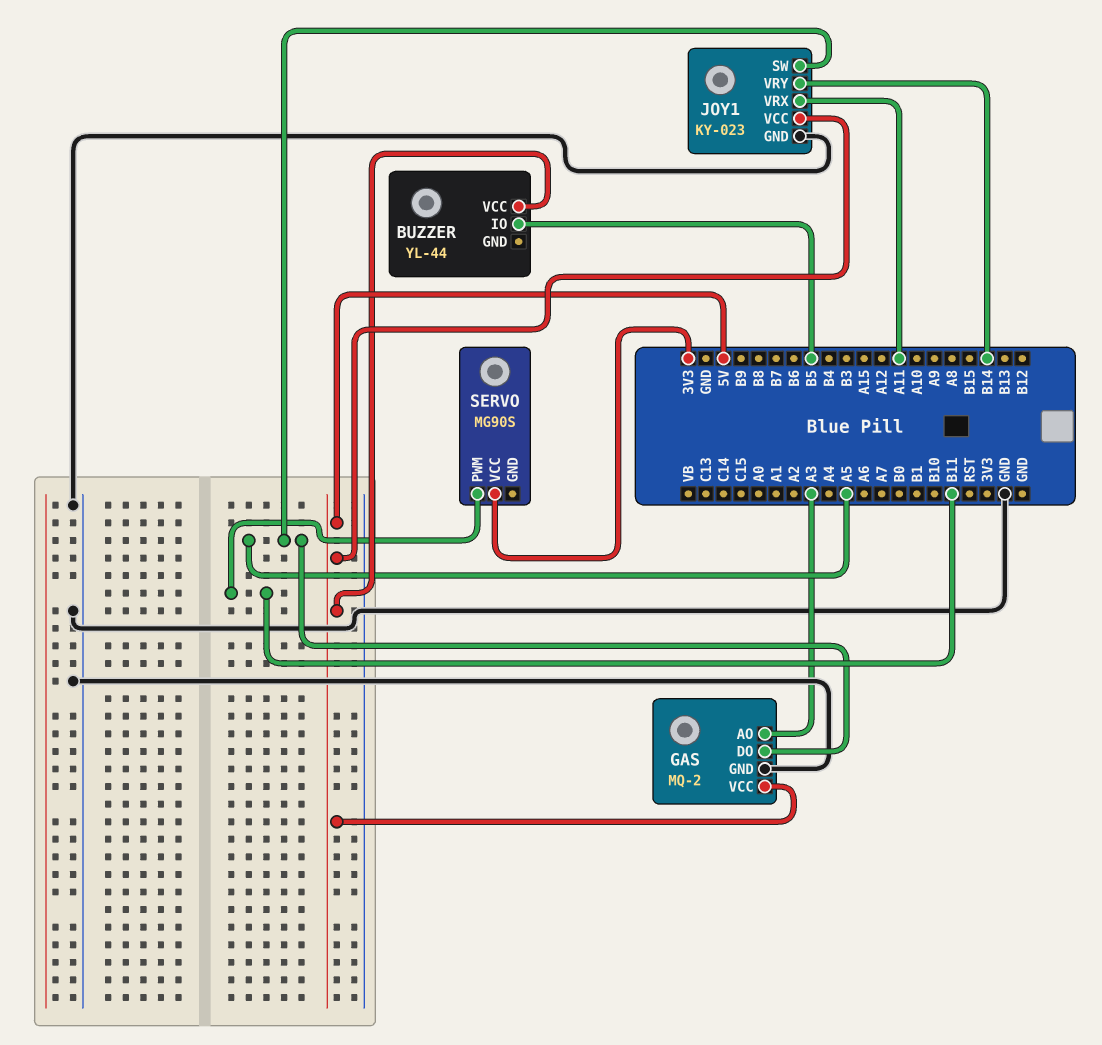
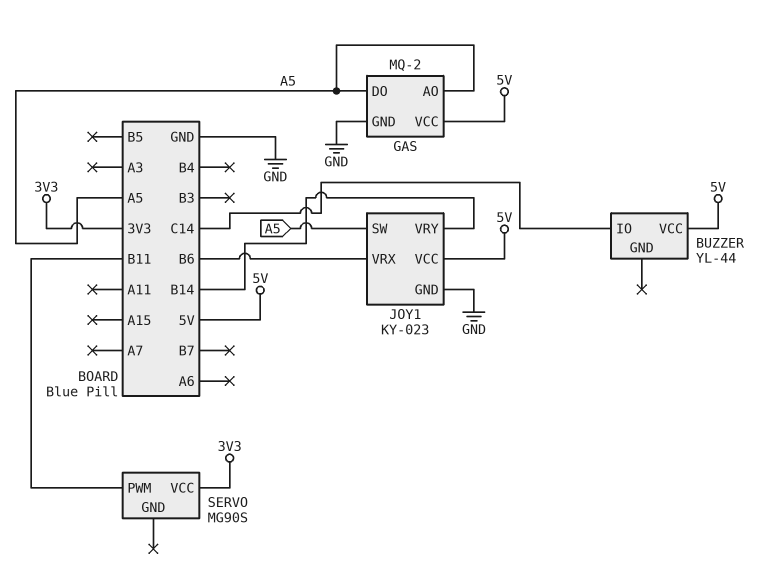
BUZZER pin IO: B5 -> C14
GAS pin AO: A3 -> A5
JOY1 pin VRX: A11 -> B6

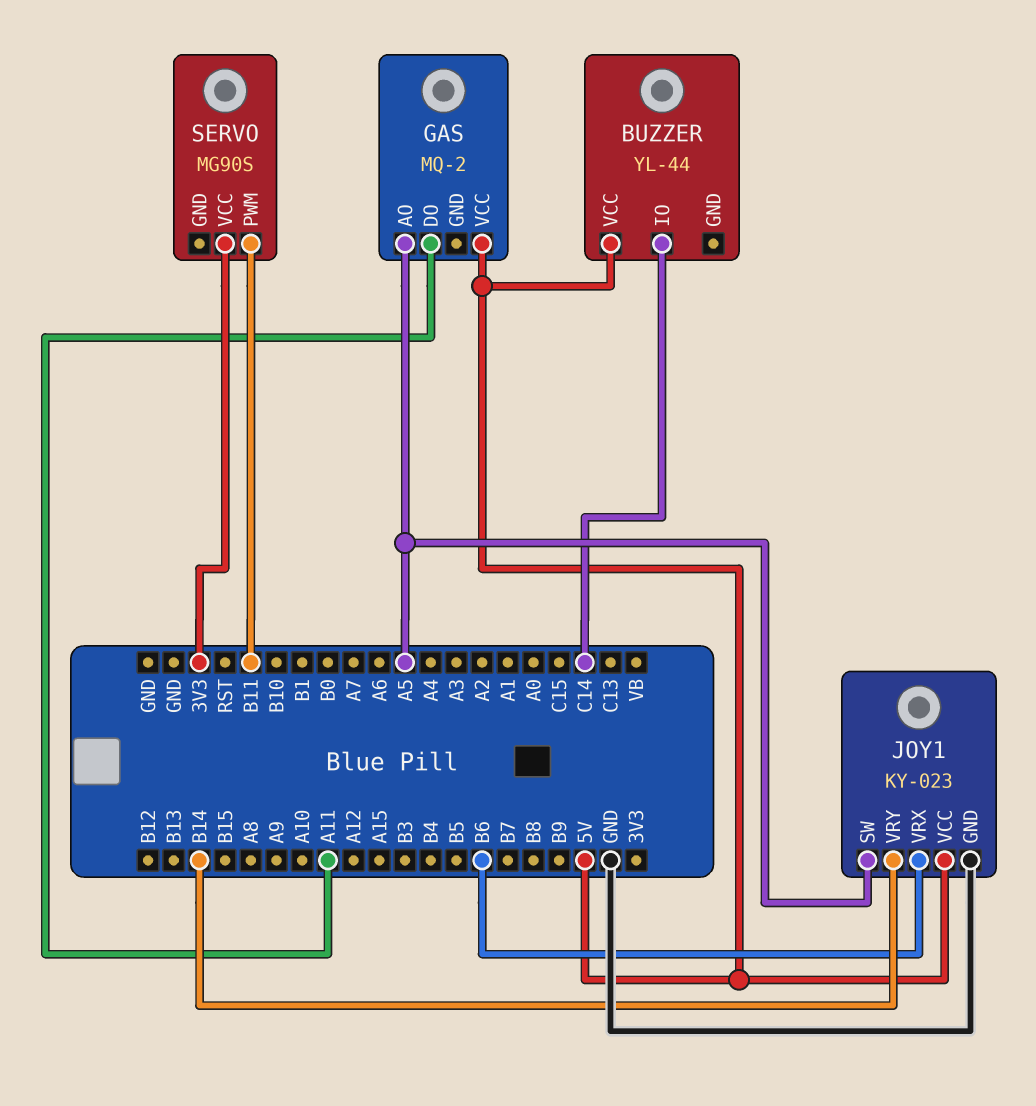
GAS pin DO: A5 -> A11
GAS pin GND: GND -> none

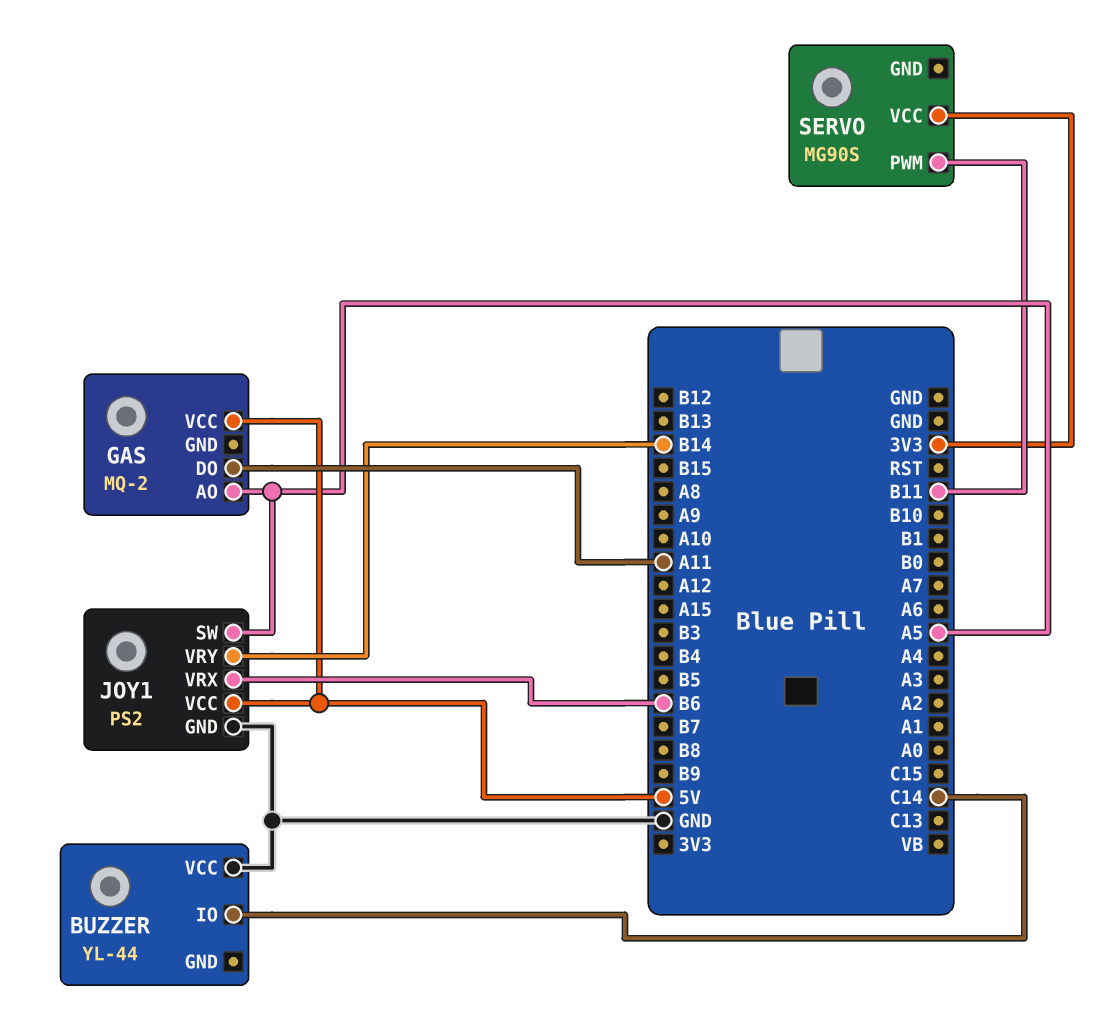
BUZZER pin VCC: 5V -> GND
JOY1: KY-023 -> PS2

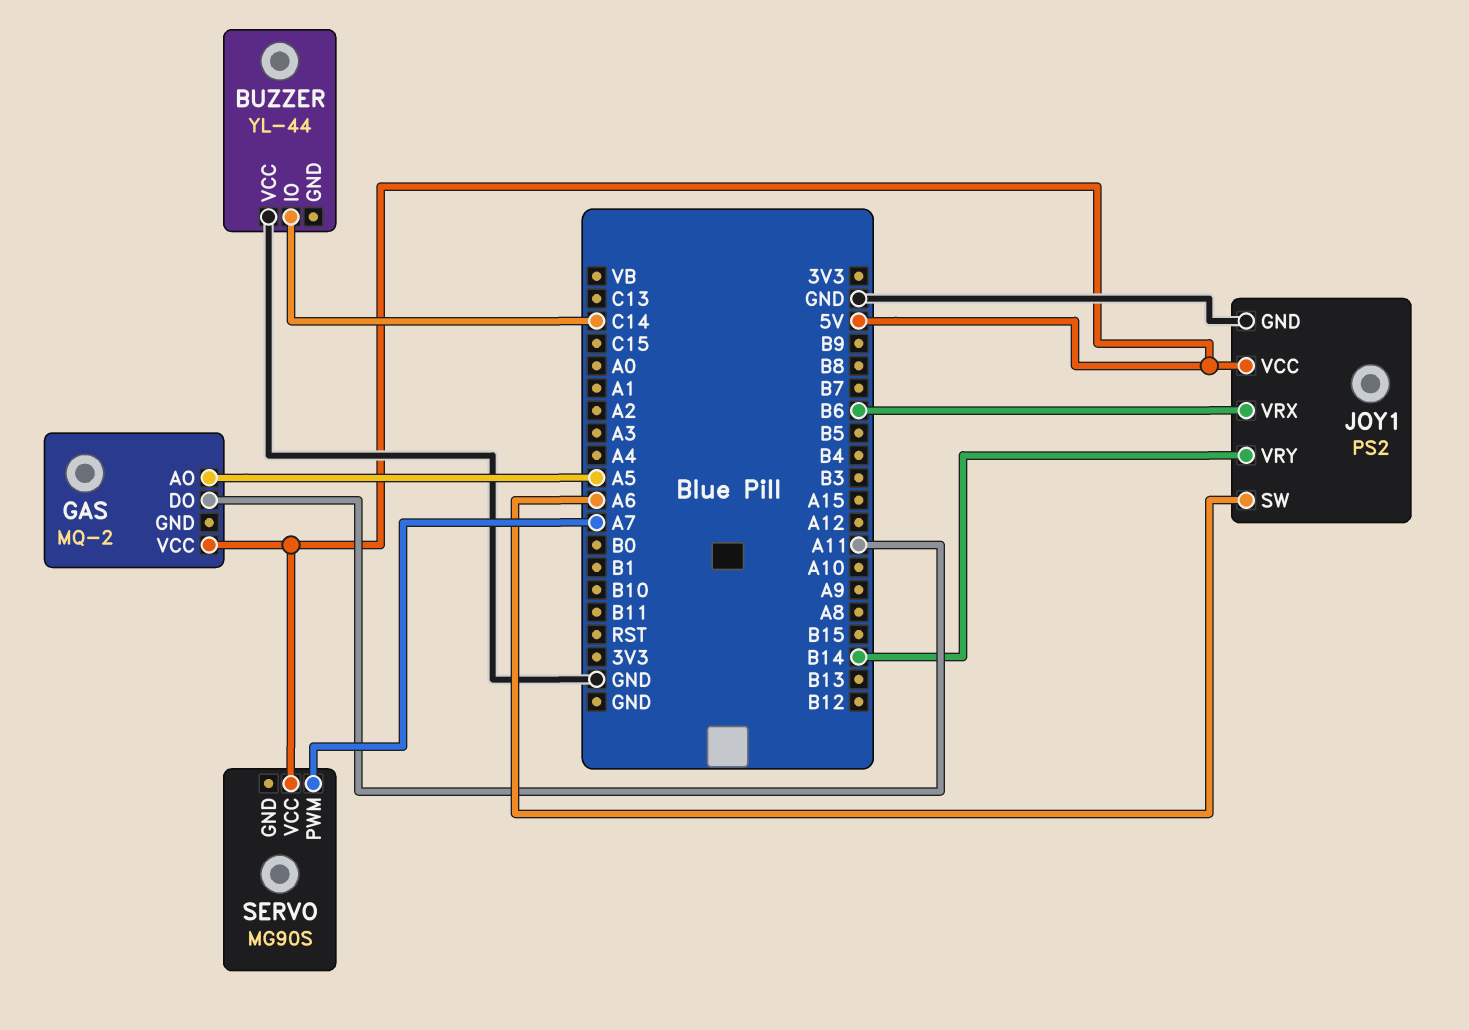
JOY1 pin SW: A5 -> A6
SERVO pin PWM: B11 -> A7
SERVO pin VCC: 3V3 -> 5V

